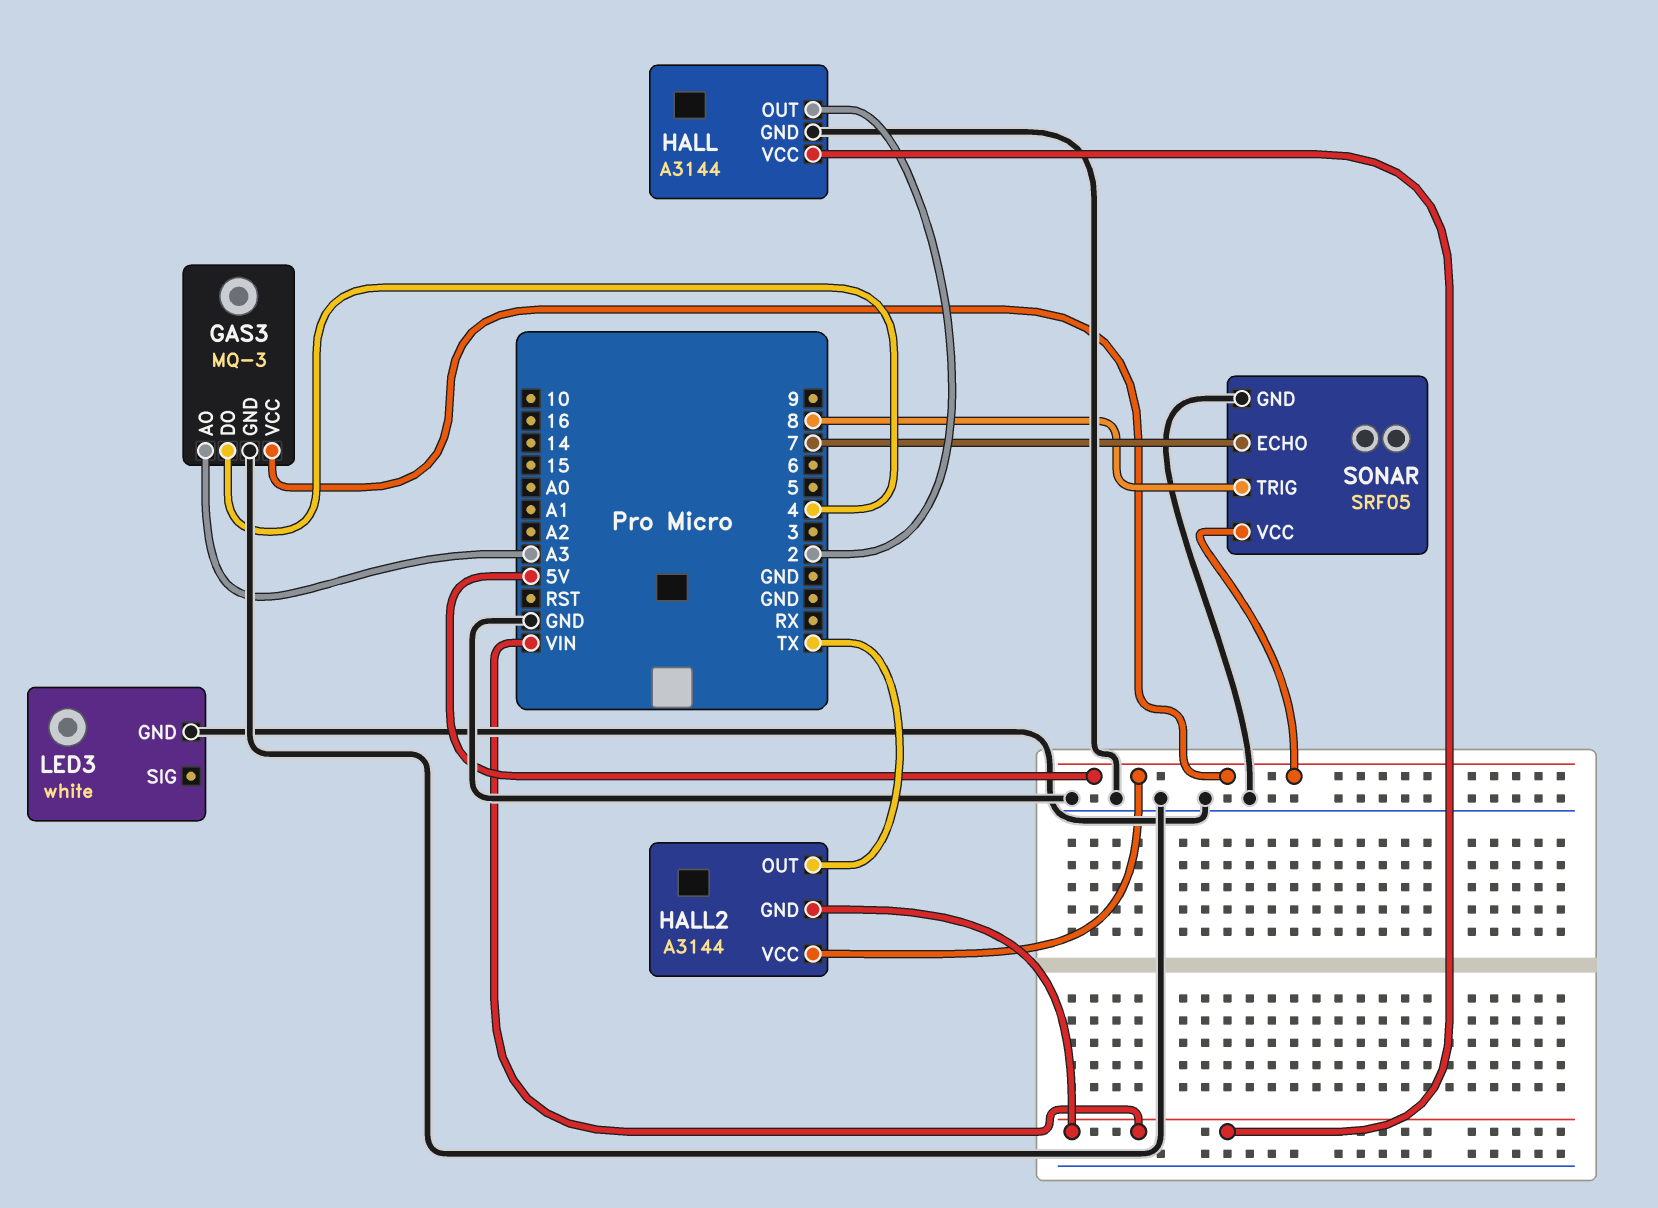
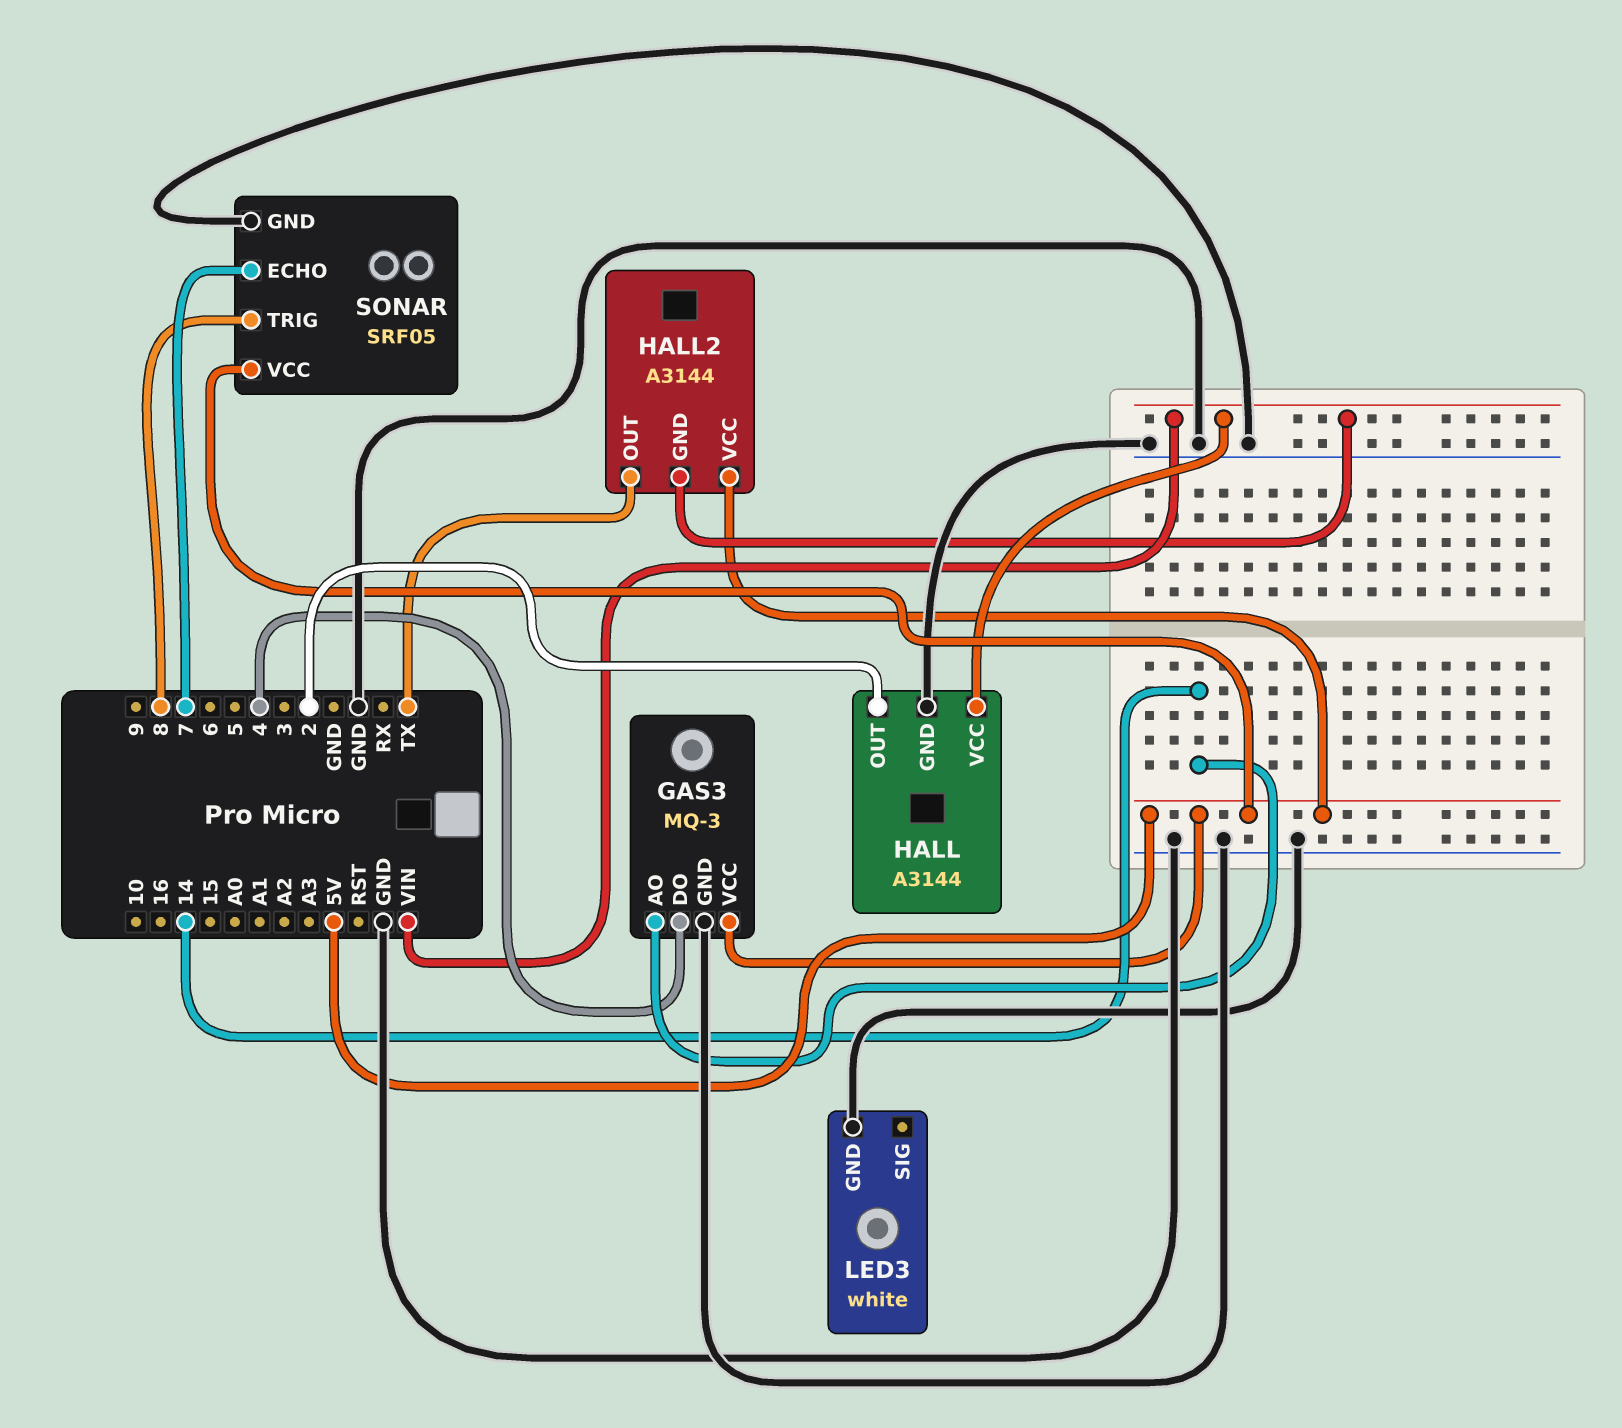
GAS3 pin AO: A3 -> 14

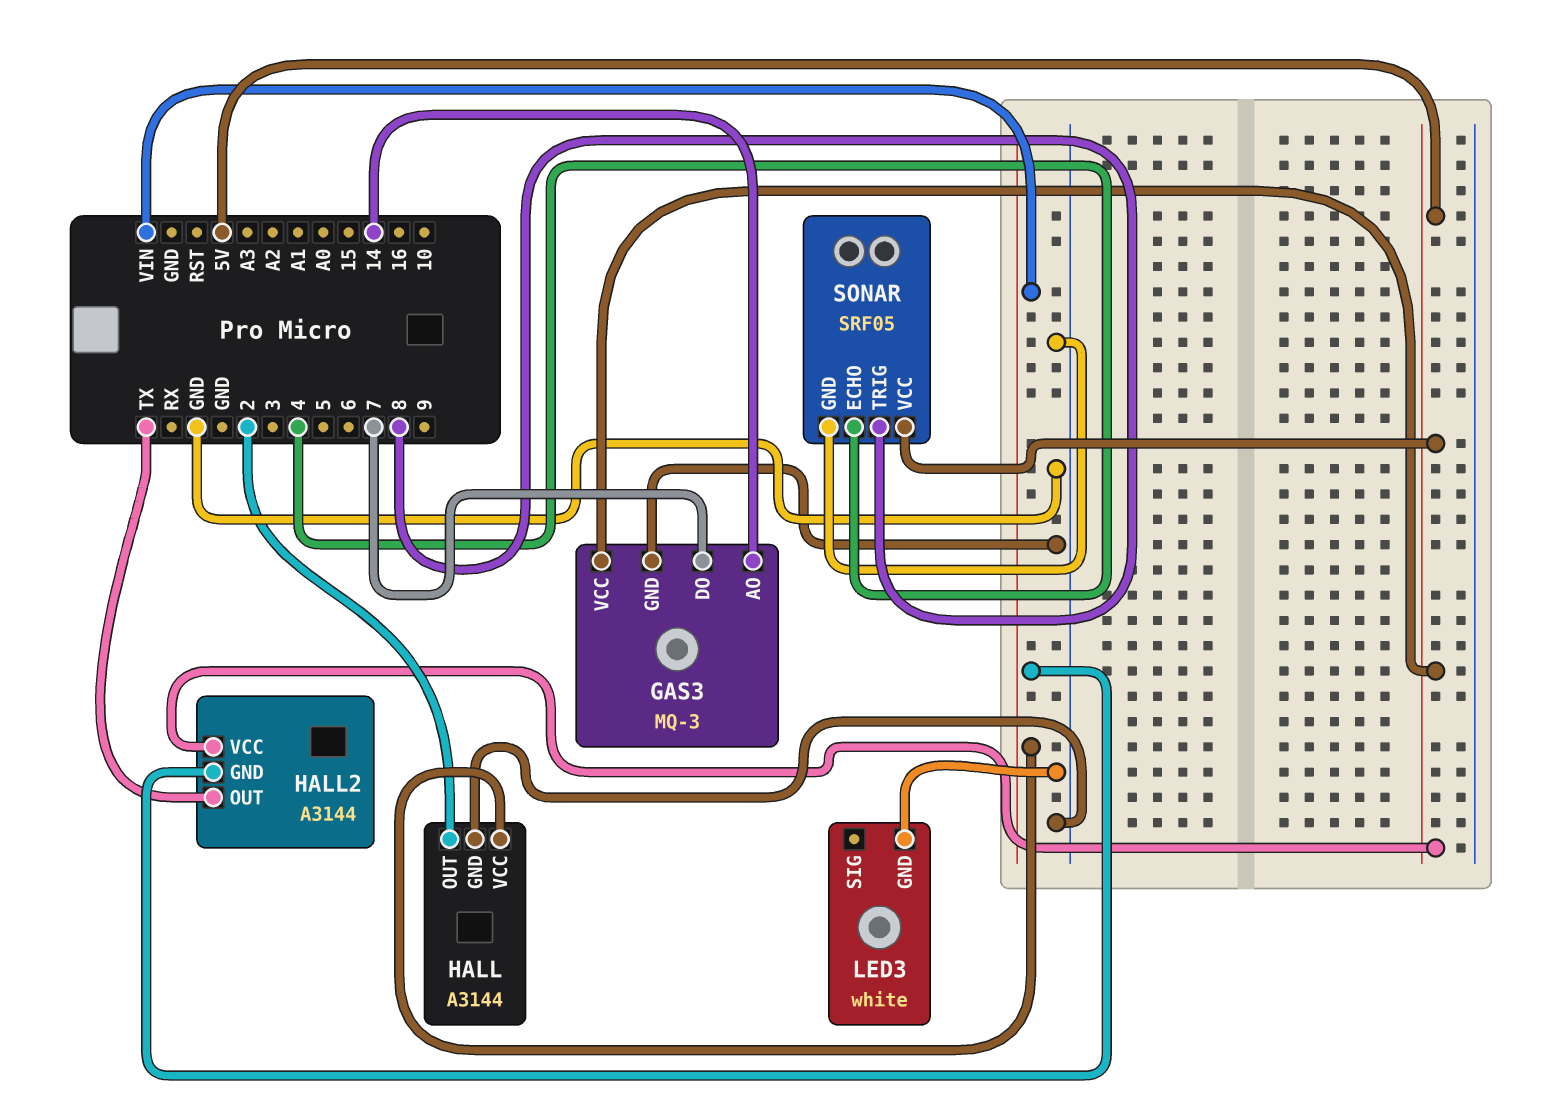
GAS3 pin DO: 4 -> 7
SONAR pin ECHO: 7 -> 4

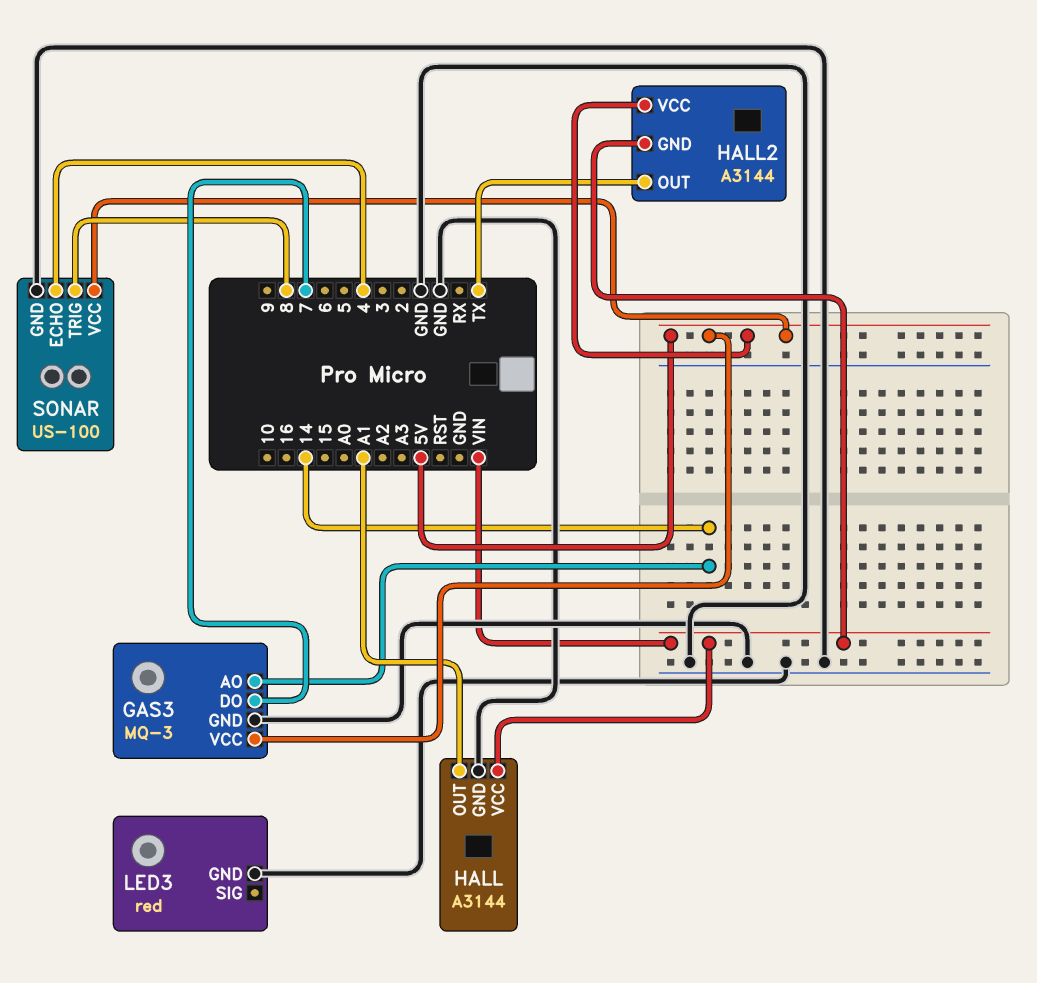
HALL pin OUT: 2 -> A1
LED3: white -> red
SONAR: SRF05 -> US-100

